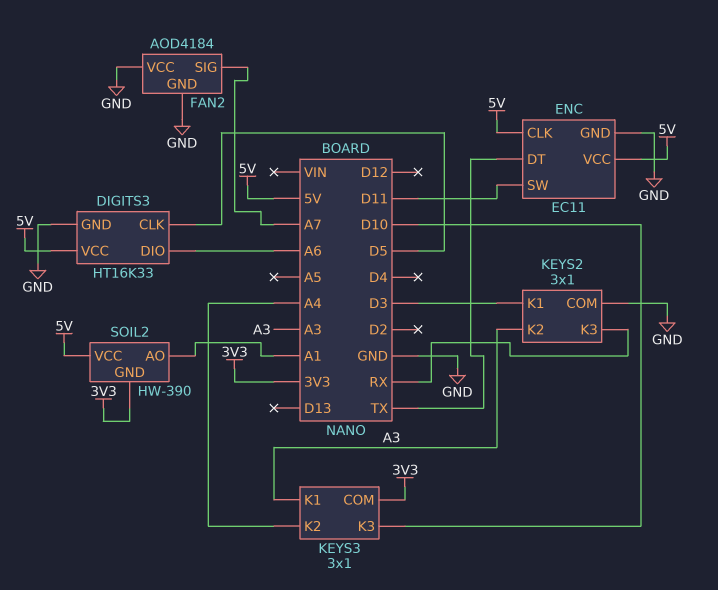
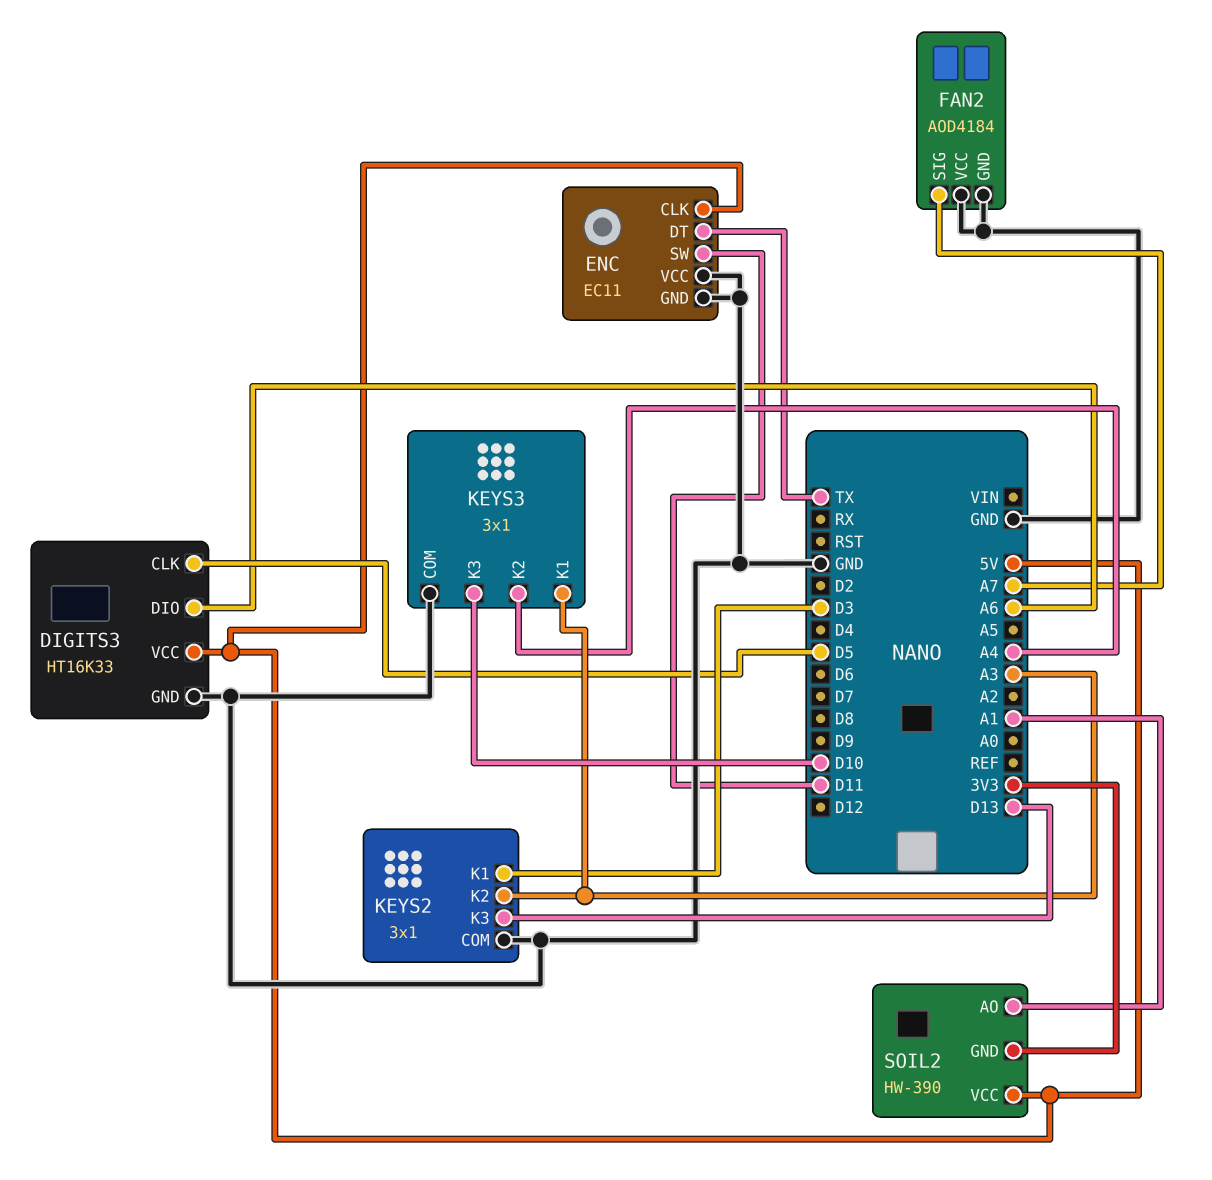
ENC pin VCC: 5V -> GND
KEYS2 pin K3: RX -> D13
KEYS3 pin COM: 3V3 -> GND

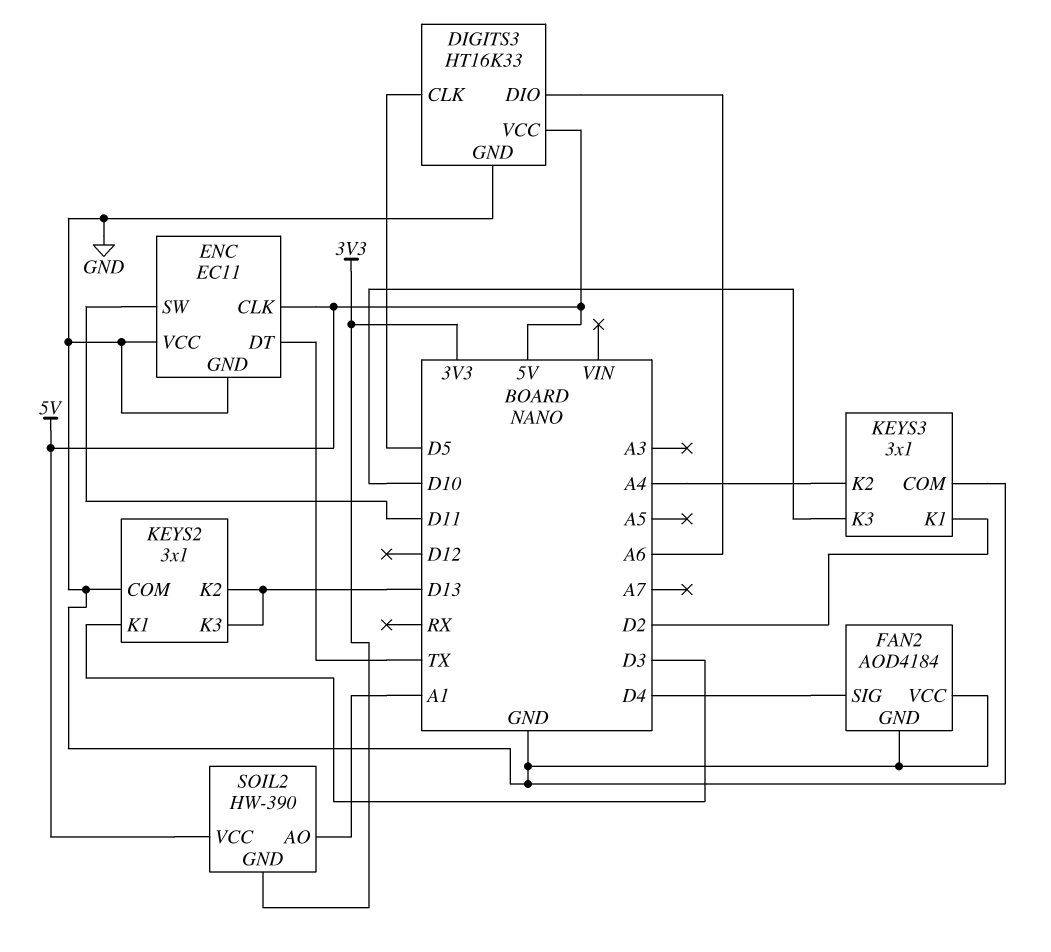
FAN2 pin SIG: A7 -> D4
KEYS2 pin K2: A3 -> D13
KEYS3 pin K1: A3 -> D2

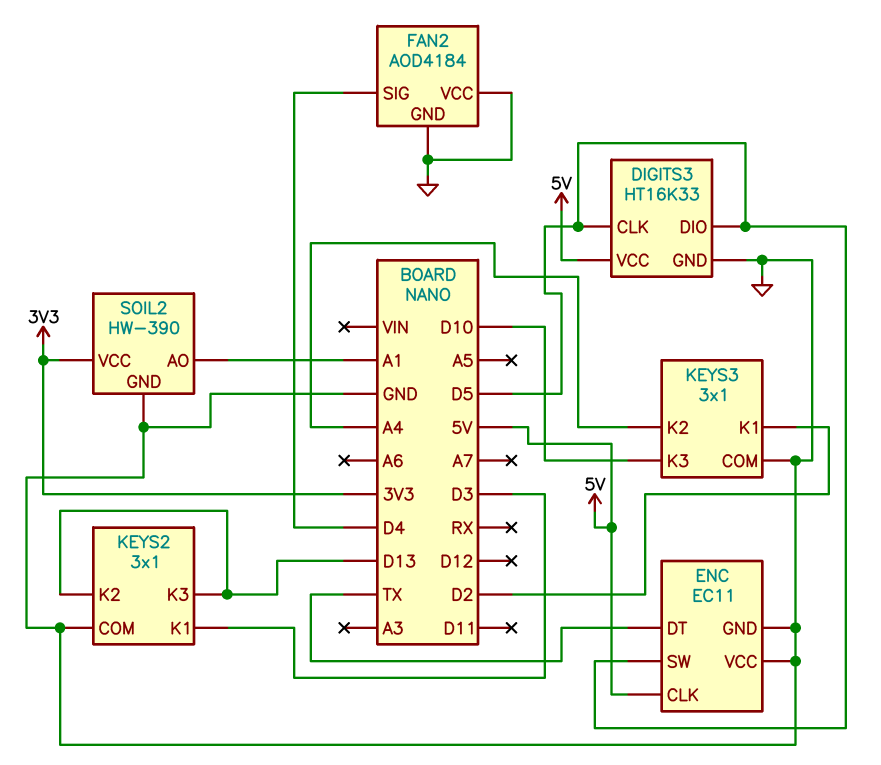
DIGITS3 pin DIO: A6 -> D5
ENC pin SW: D11 -> D5
SOIL2 pin GND: 3V3 -> GND
SOIL2 pin VCC: 5V -> 3V3

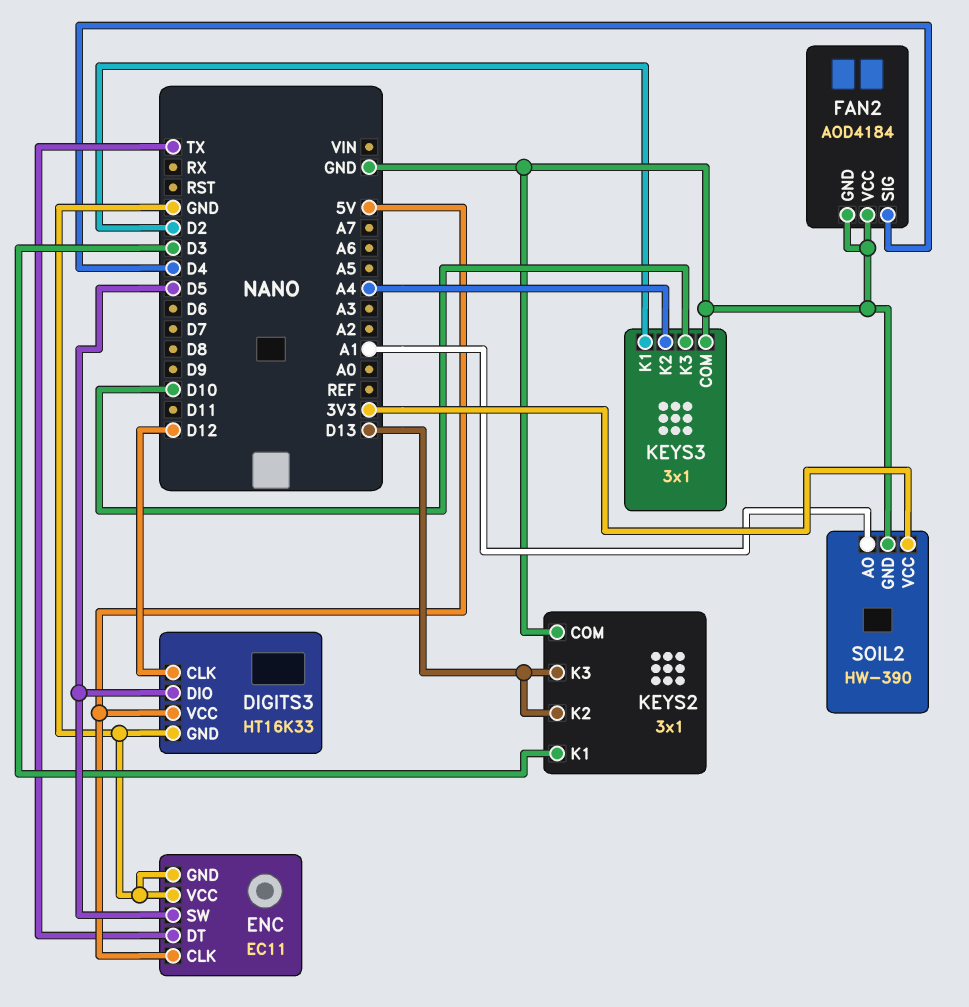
DIGITS3 pin CLK: D5 -> D12

